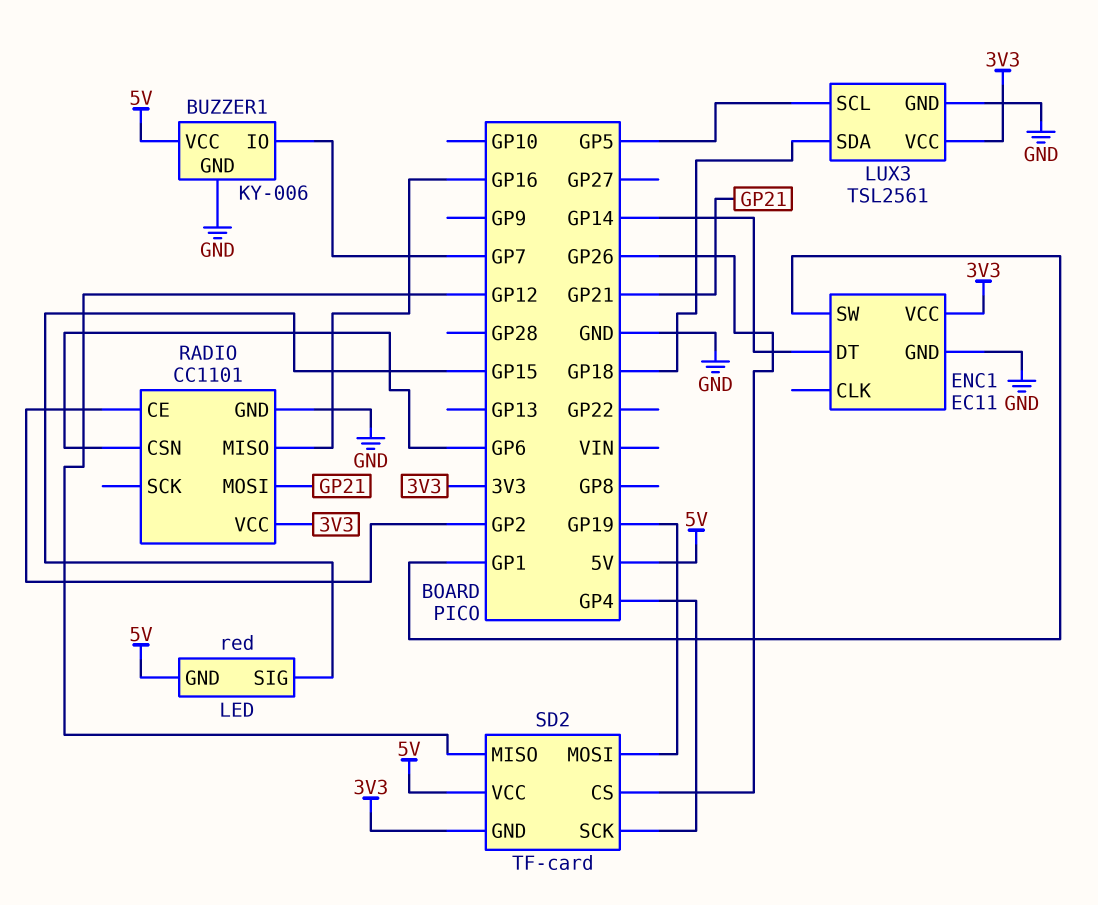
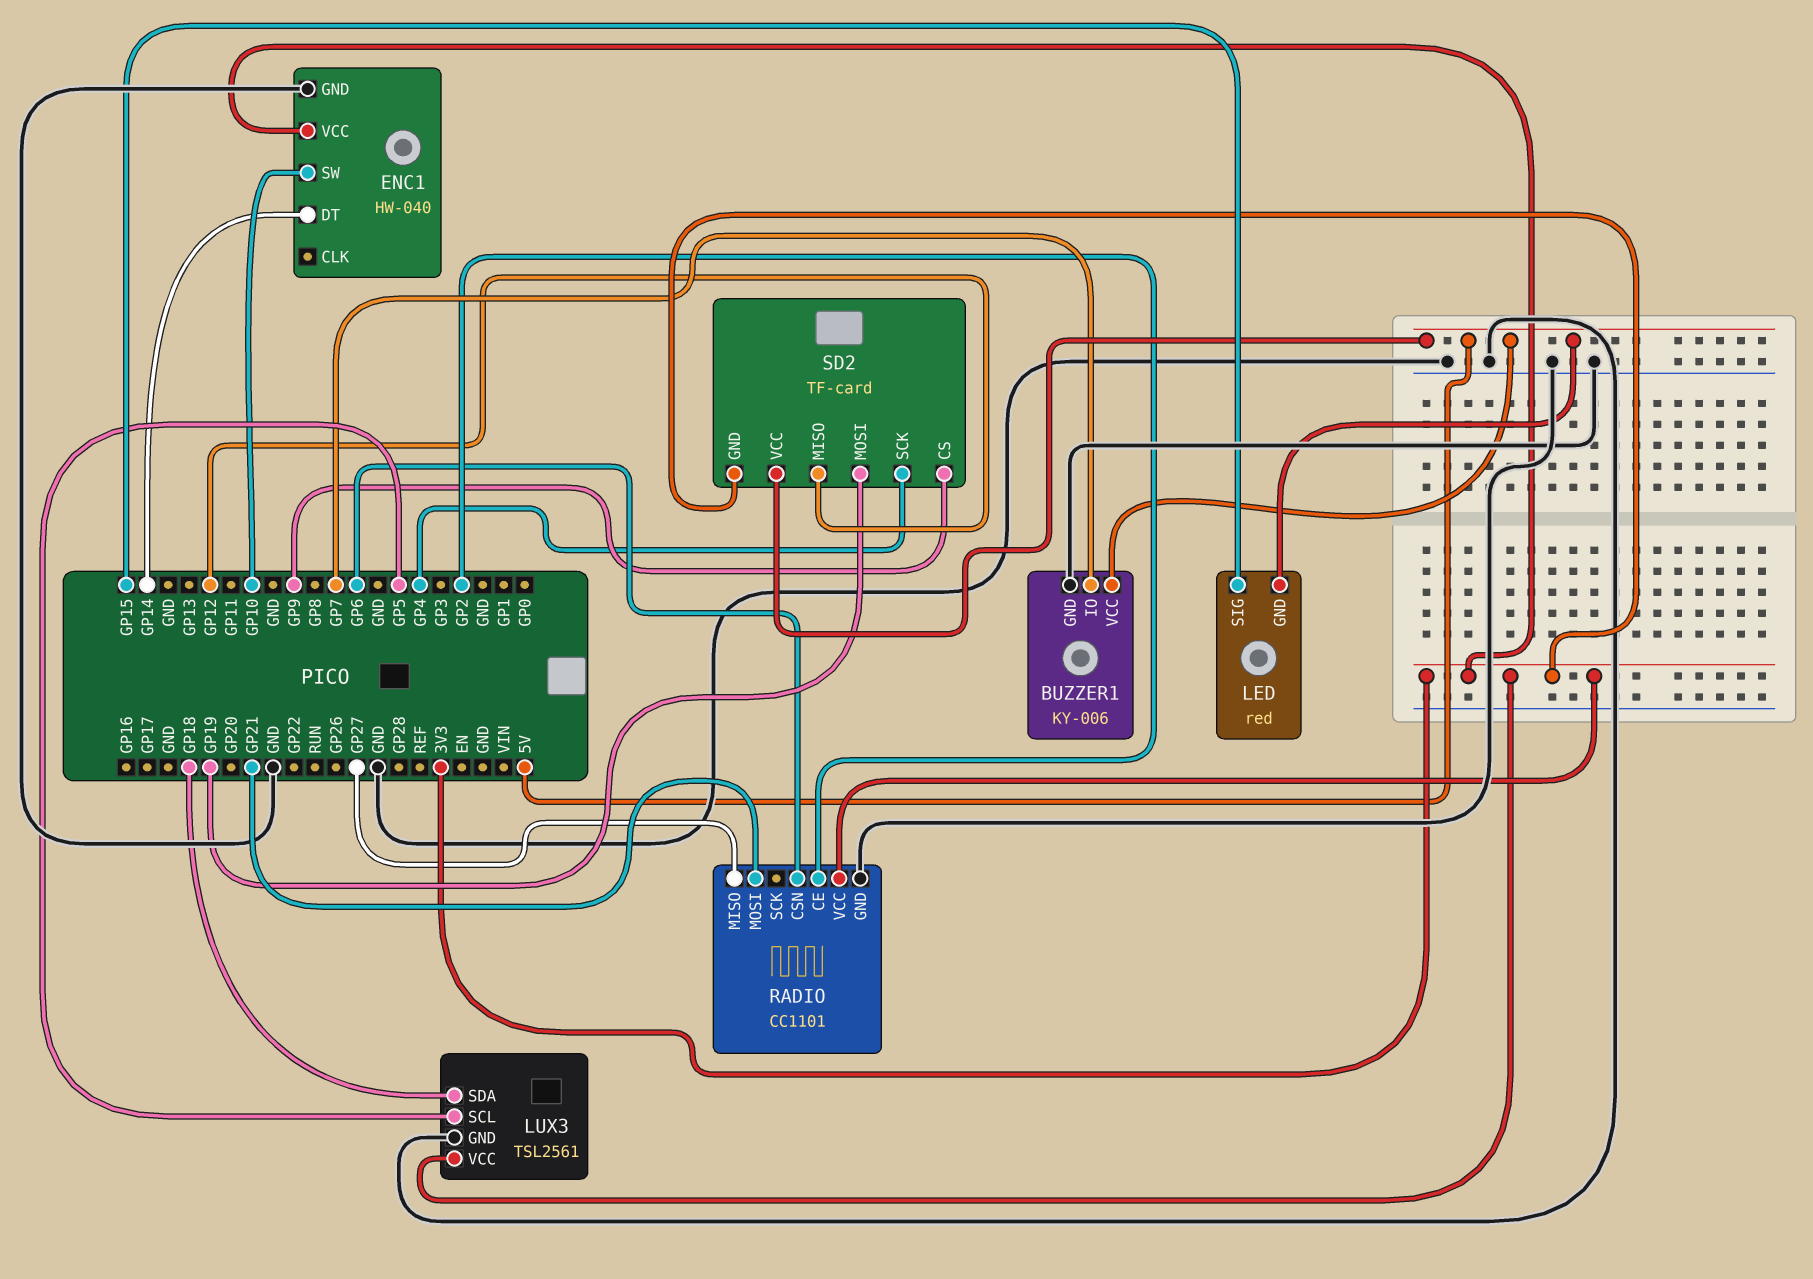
ENC1: EC11 -> HW-040
ENC1 pin SW: GP1 -> GP10
RADIO pin MISO: GP16 -> GP27
SD2 pin CS: GP26 -> GP9

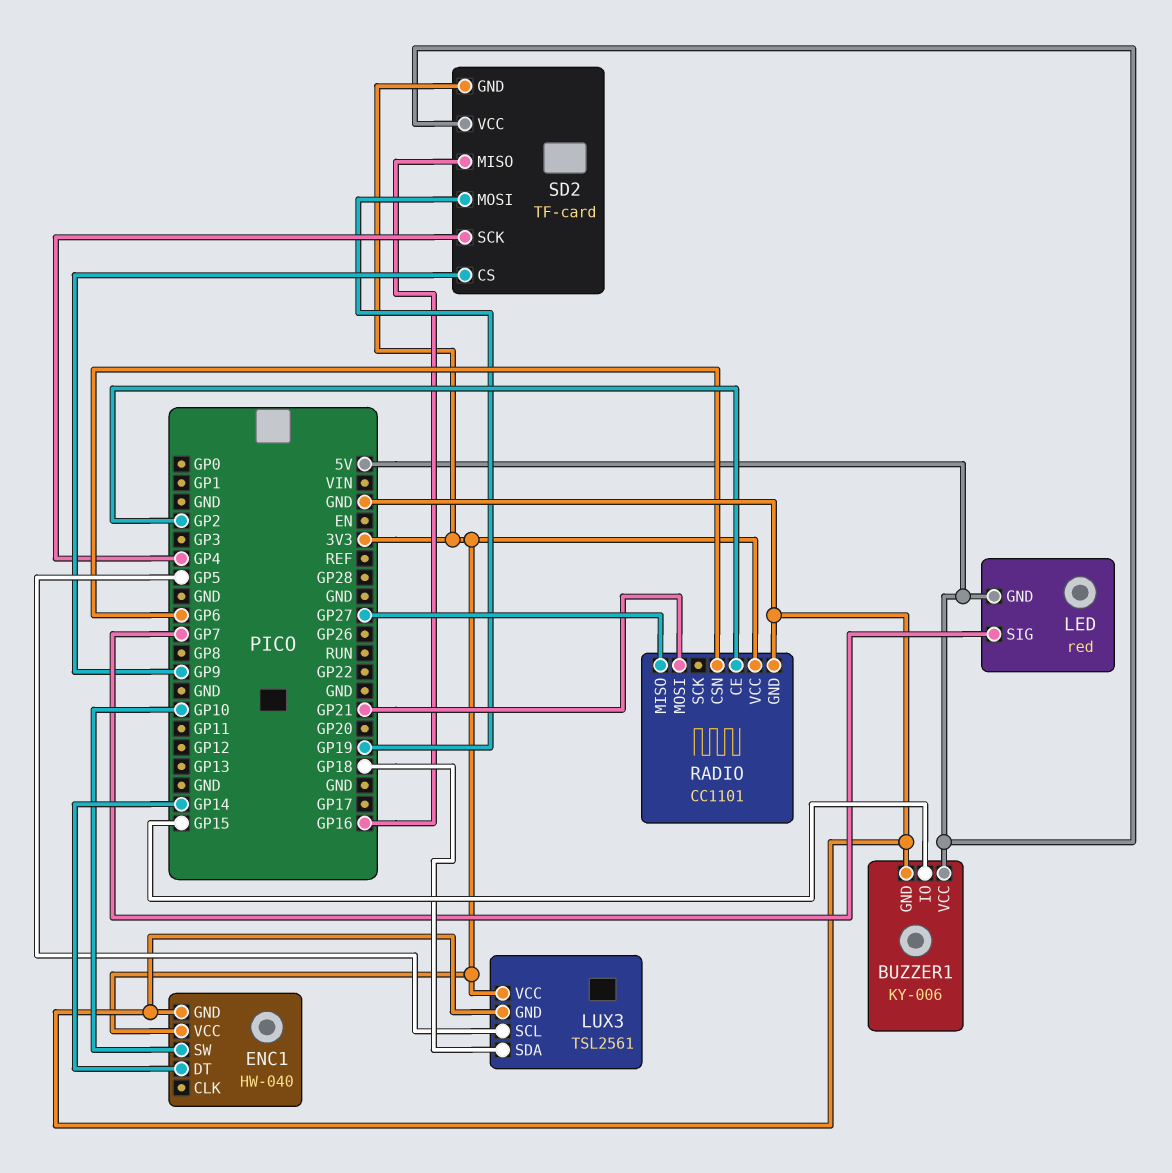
BUZZER1 pin IO: GP7 -> GP15
LED pin SIG: GP15 -> GP7
SD2 pin MISO: GP12 -> GP16

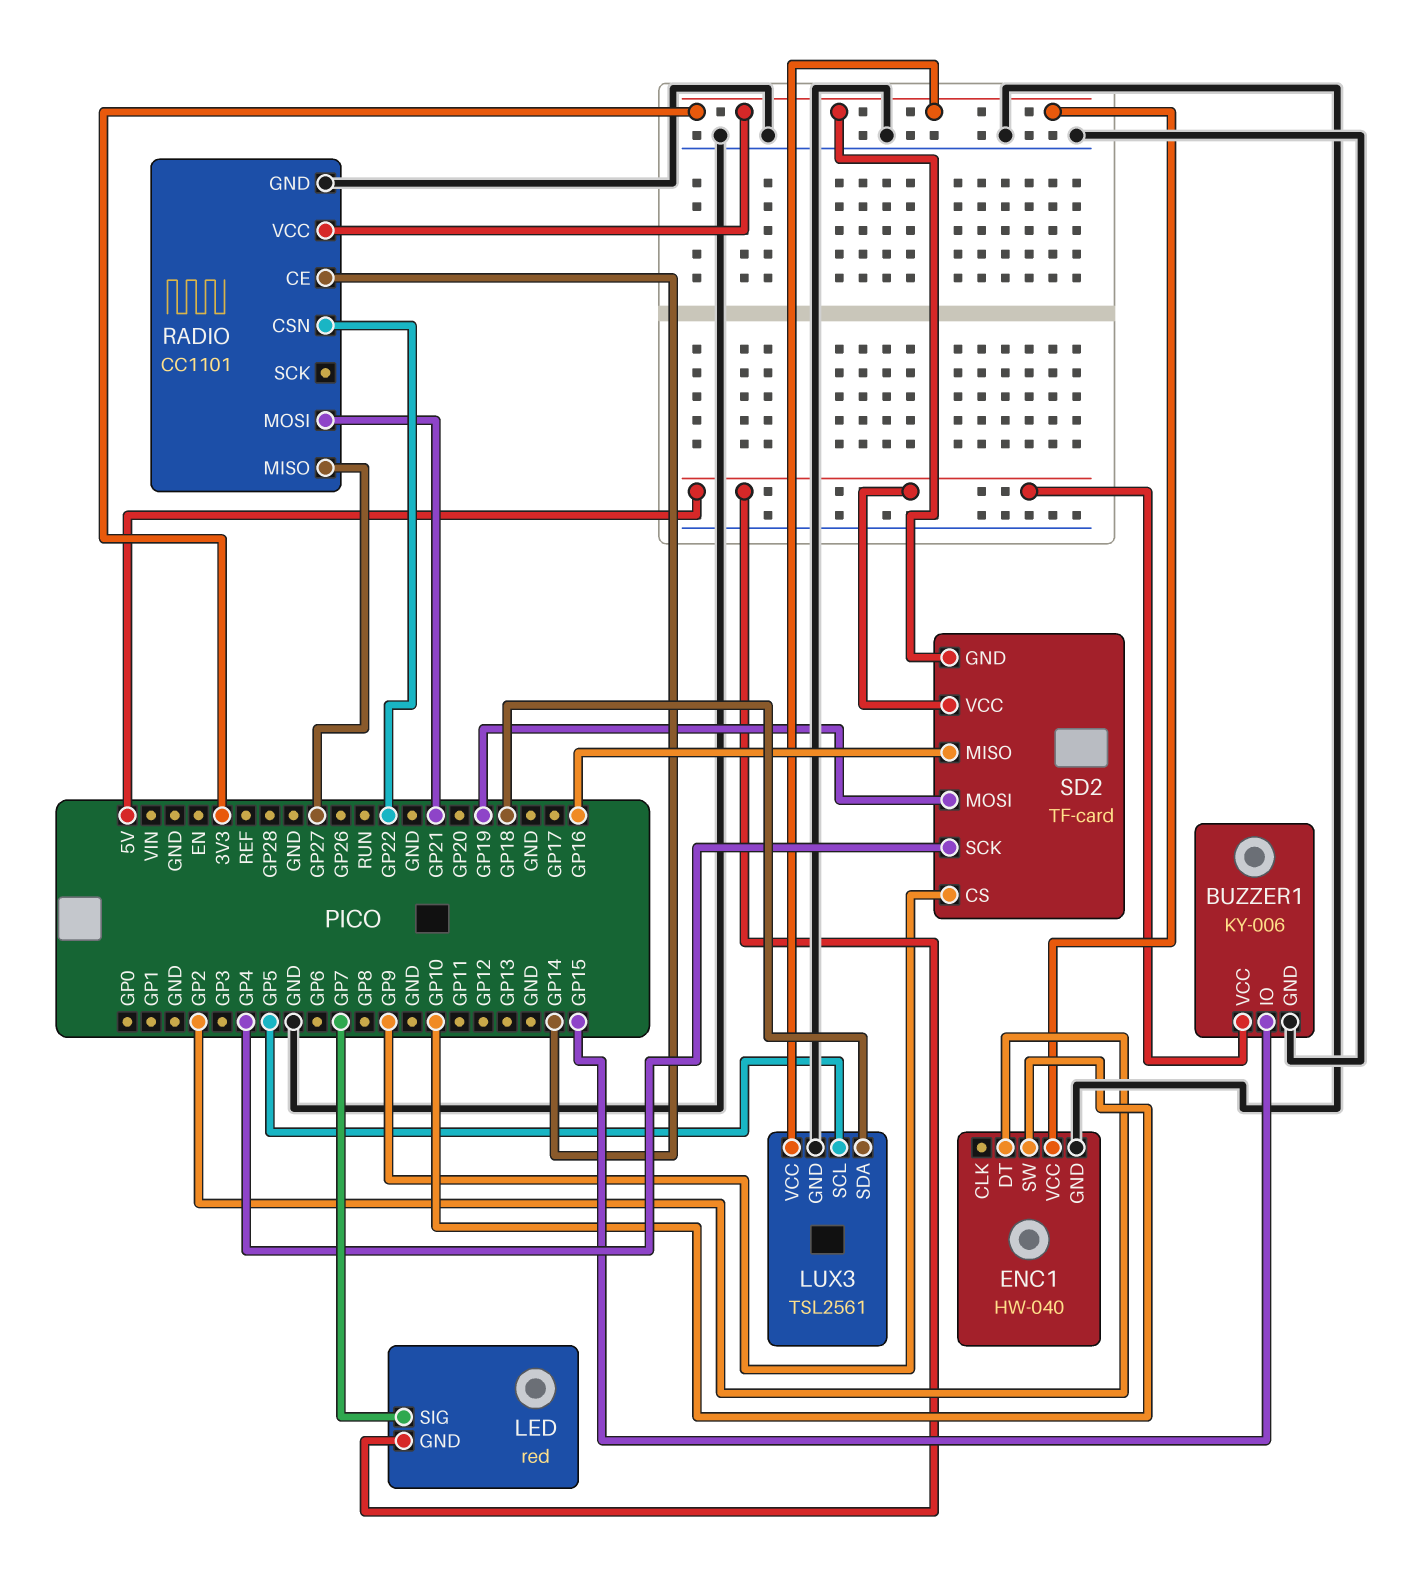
ENC1 pin DT: GP14 -> GP2
RADIO pin CE: GP2 -> GP14
RADIO pin CSN: GP6 -> GP22

